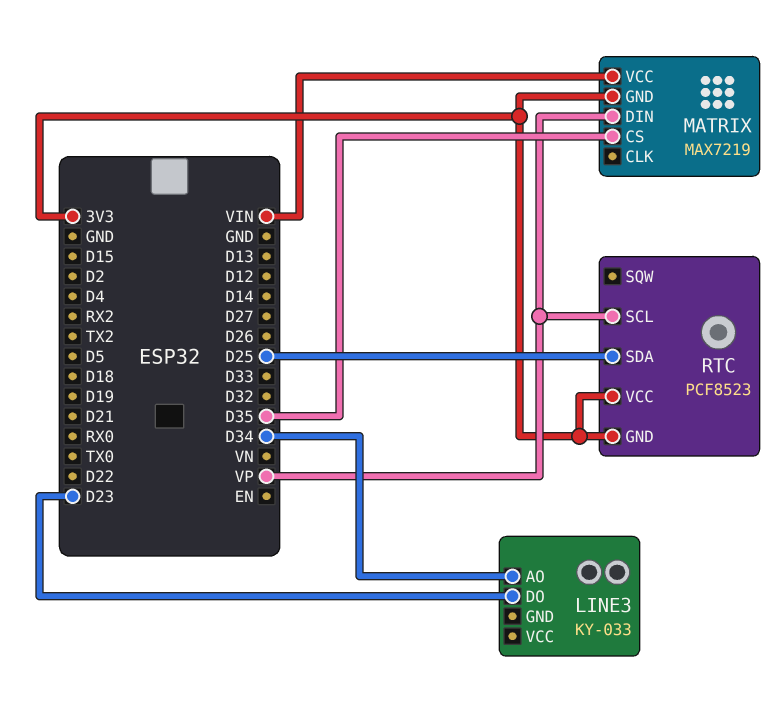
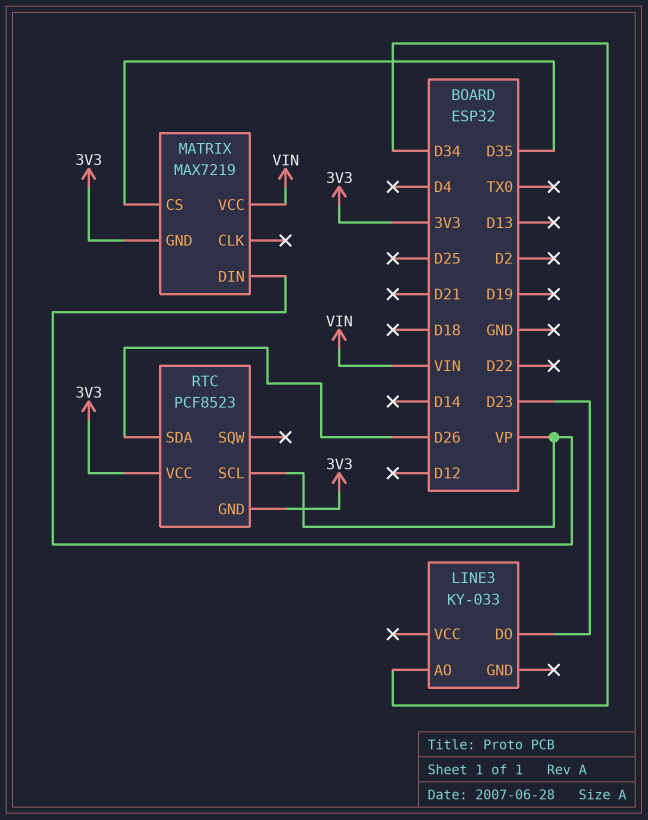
RTC pin SDA: D25 -> D26

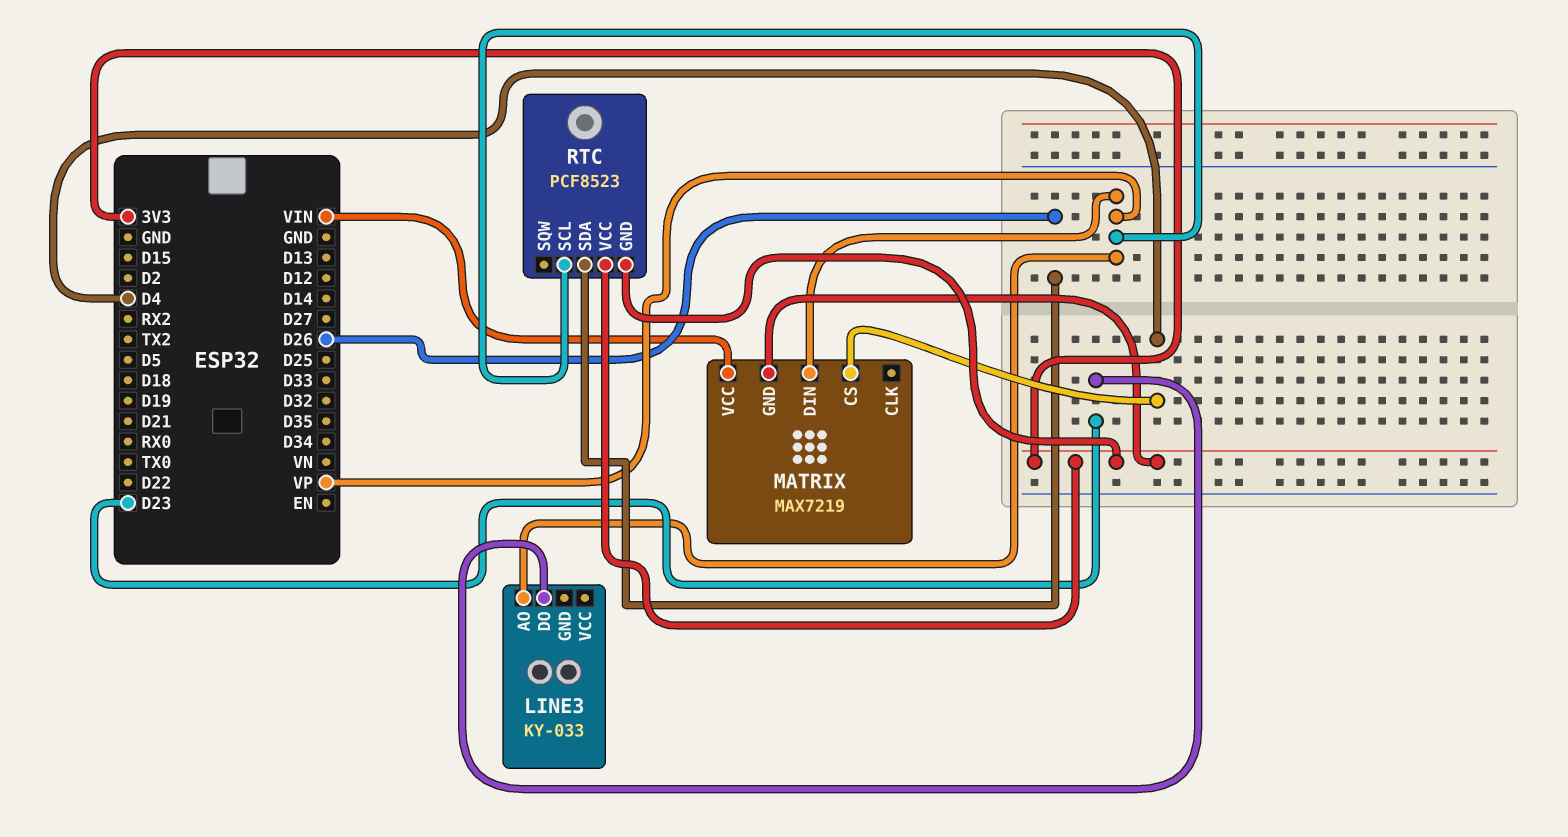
LINE3 pin AO: D34 -> VP
MATRIX pin CS: D35 -> D4

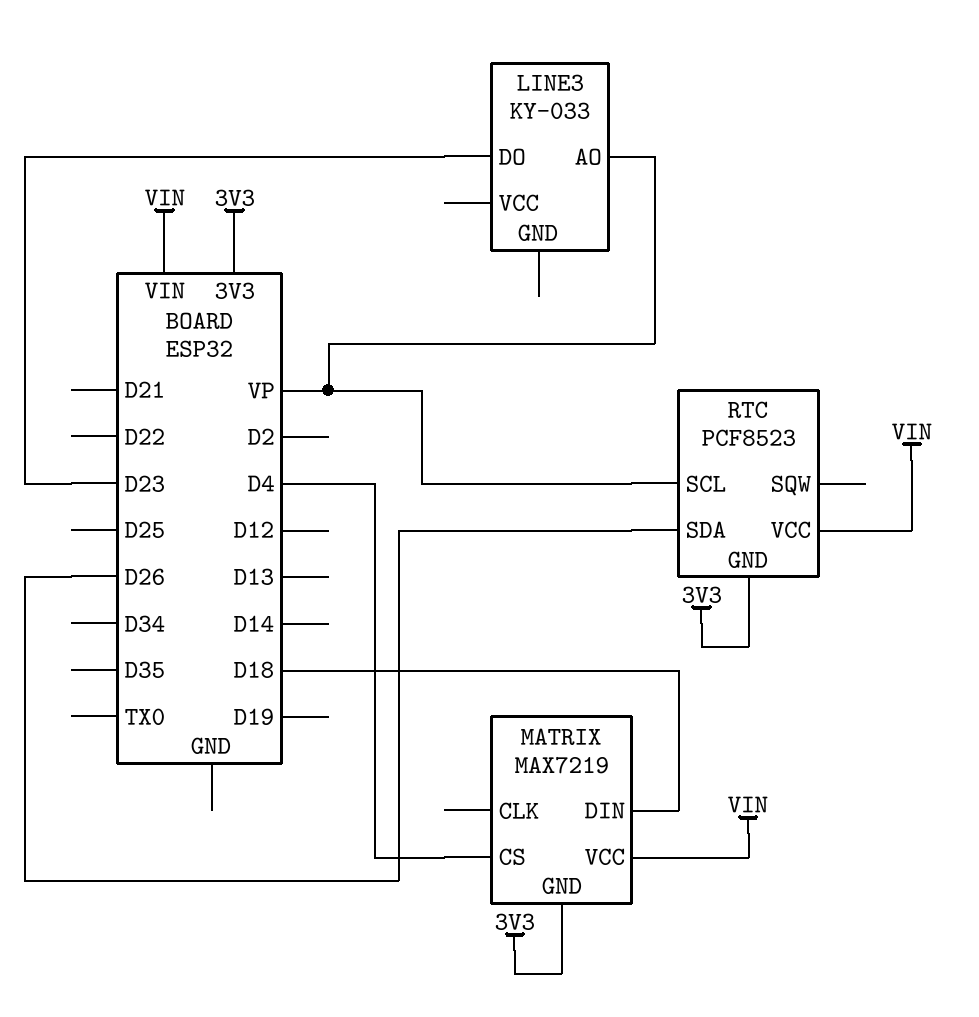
MATRIX pin DIN: VP -> D18
RTC pin VCC: 3V3 -> VIN

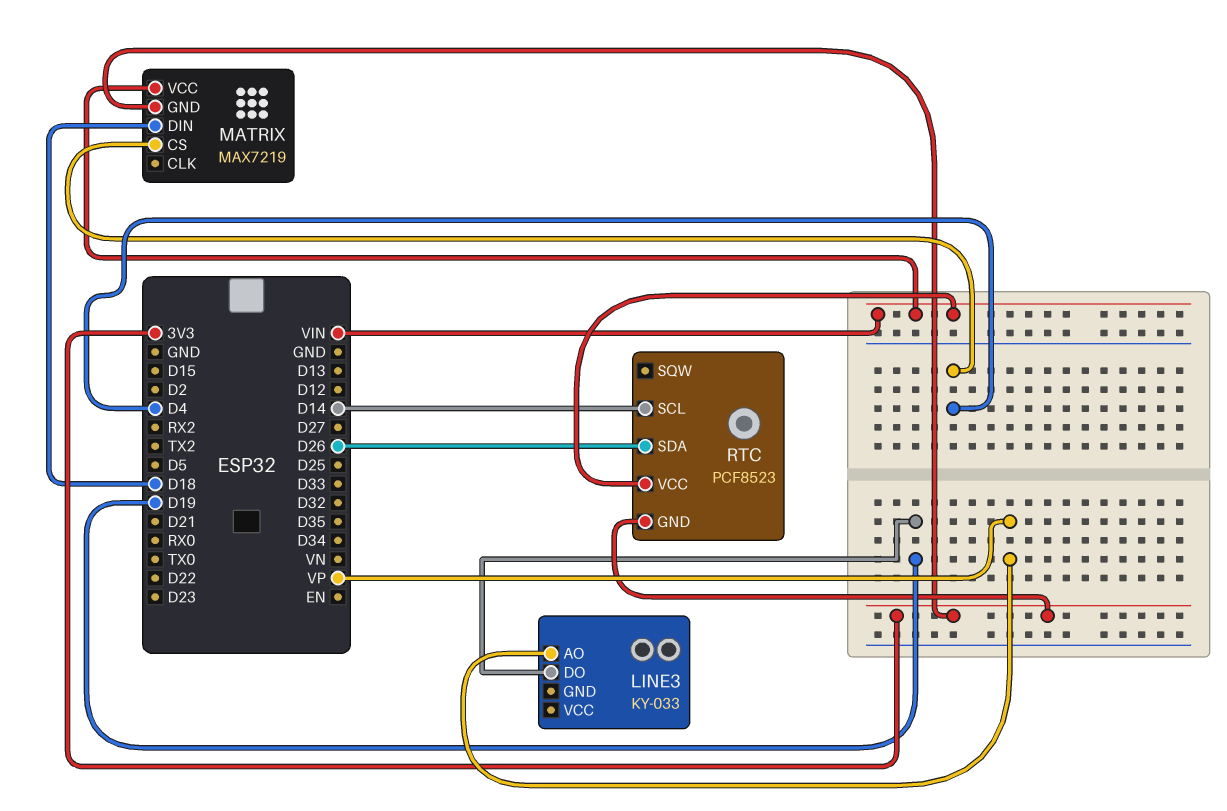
LINE3 pin DO: D23 -> D19
RTC pin SCL: VP -> D14

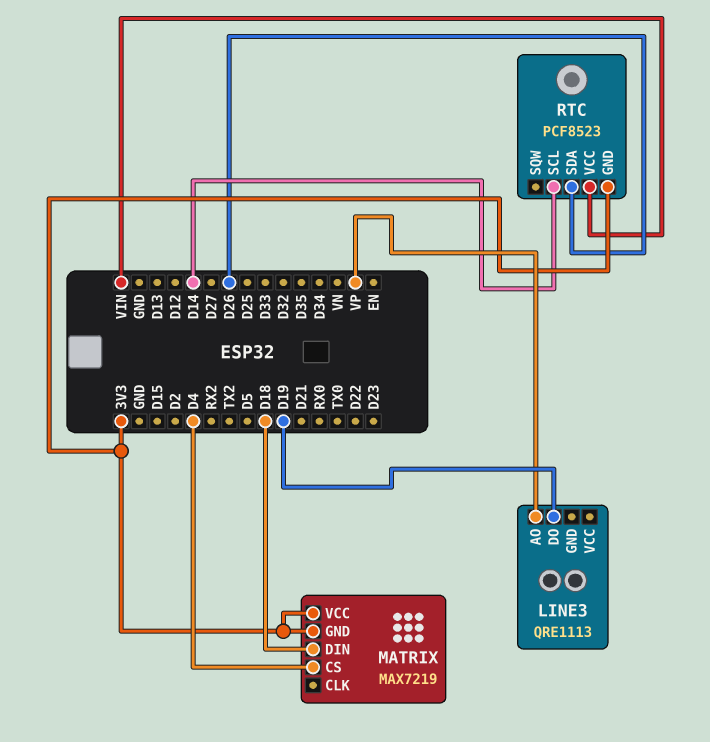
LINE3: KY-033 -> QRE1113
MATRIX pin VCC: VIN -> 3V3

